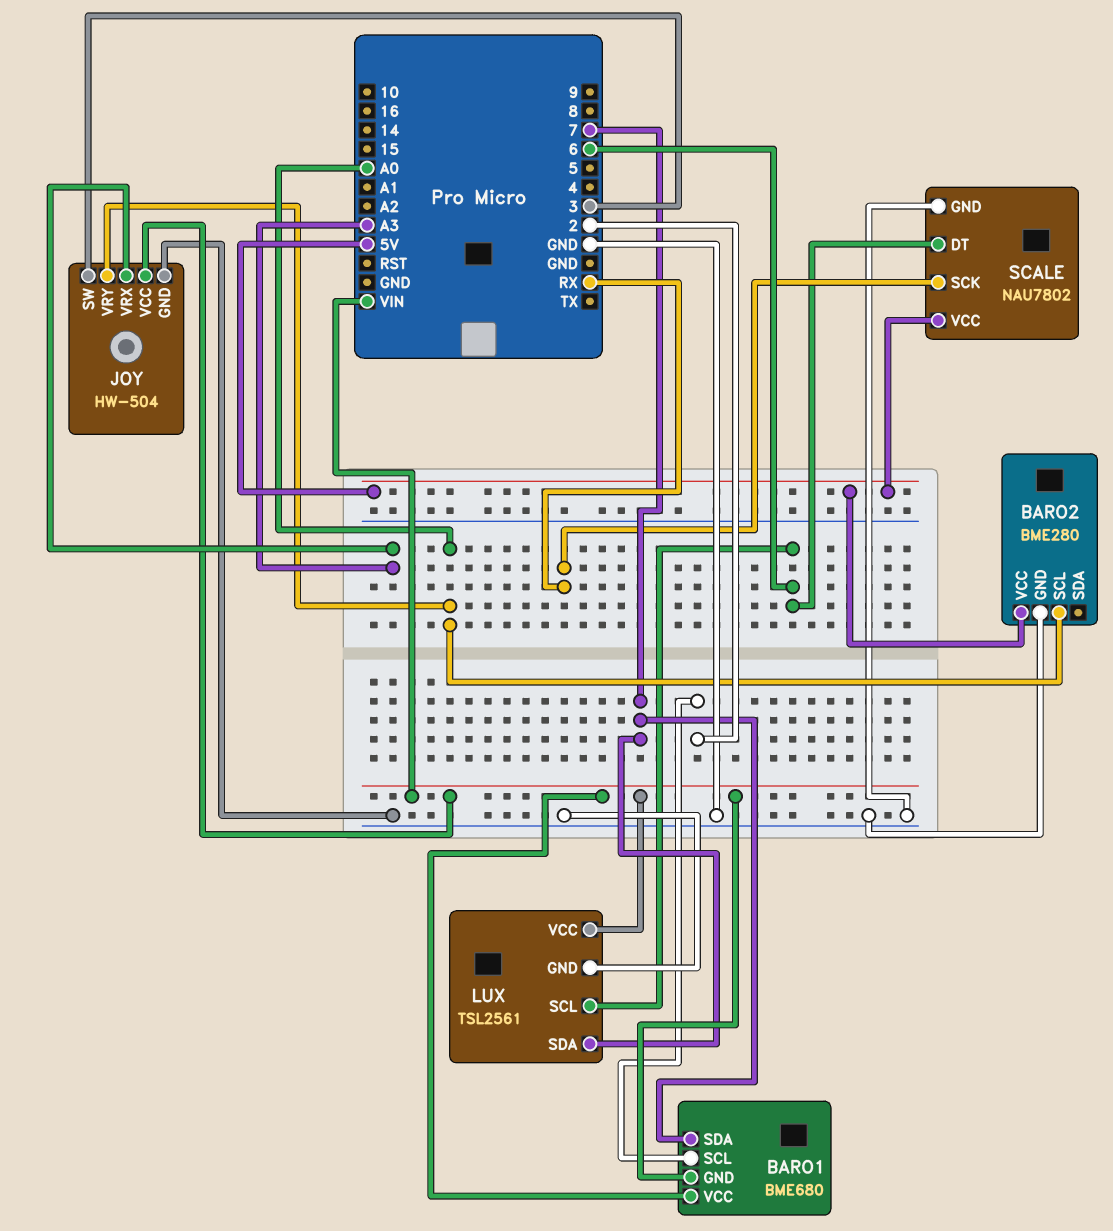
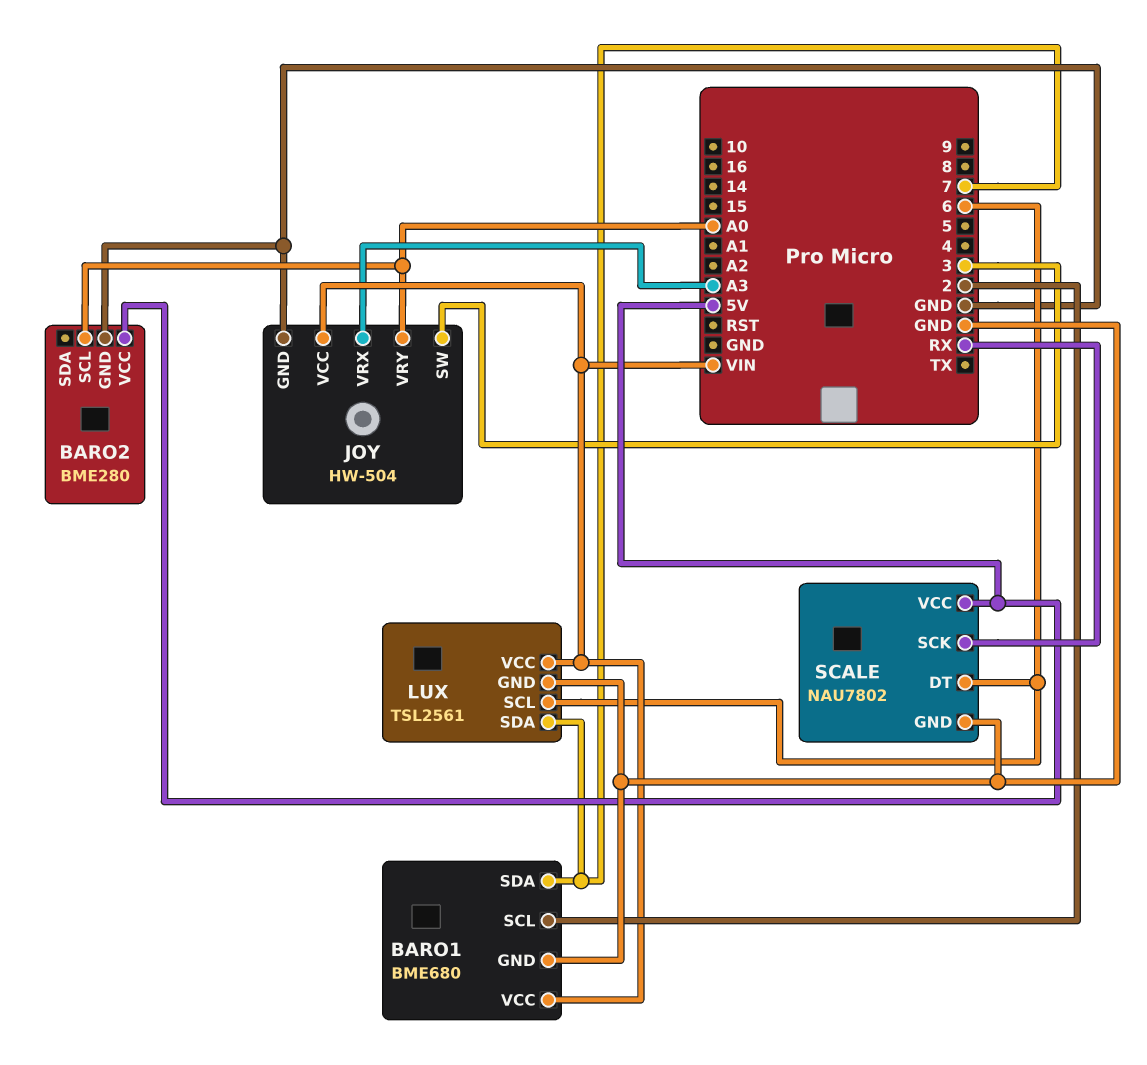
BARO1 pin GND: VIN -> GND

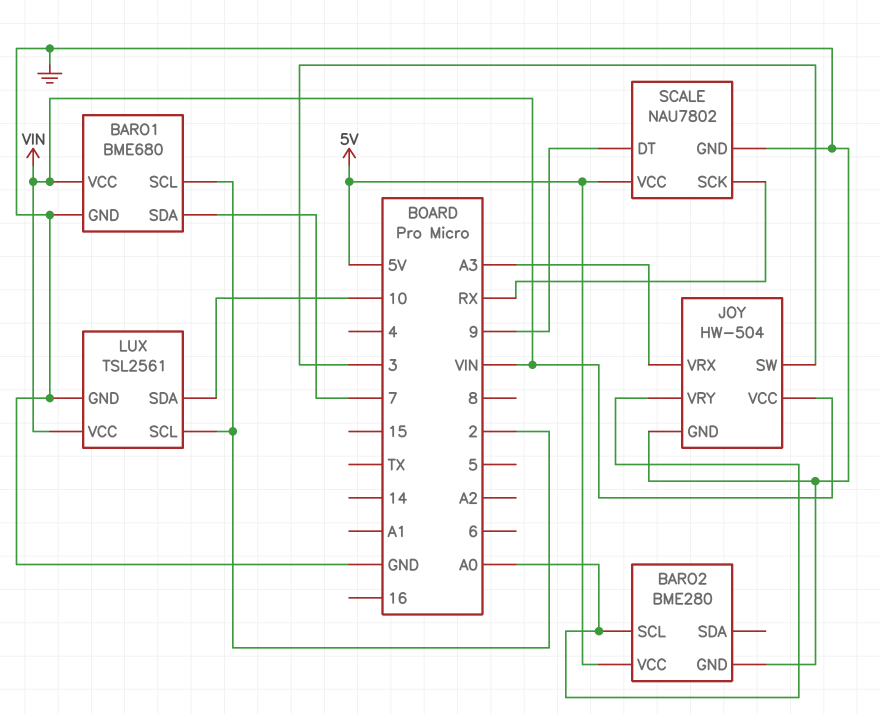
LUX pin SCL: 6 -> 2
LUX pin SDA: 7 -> 10
SCALE pin DT: 6 -> 9

